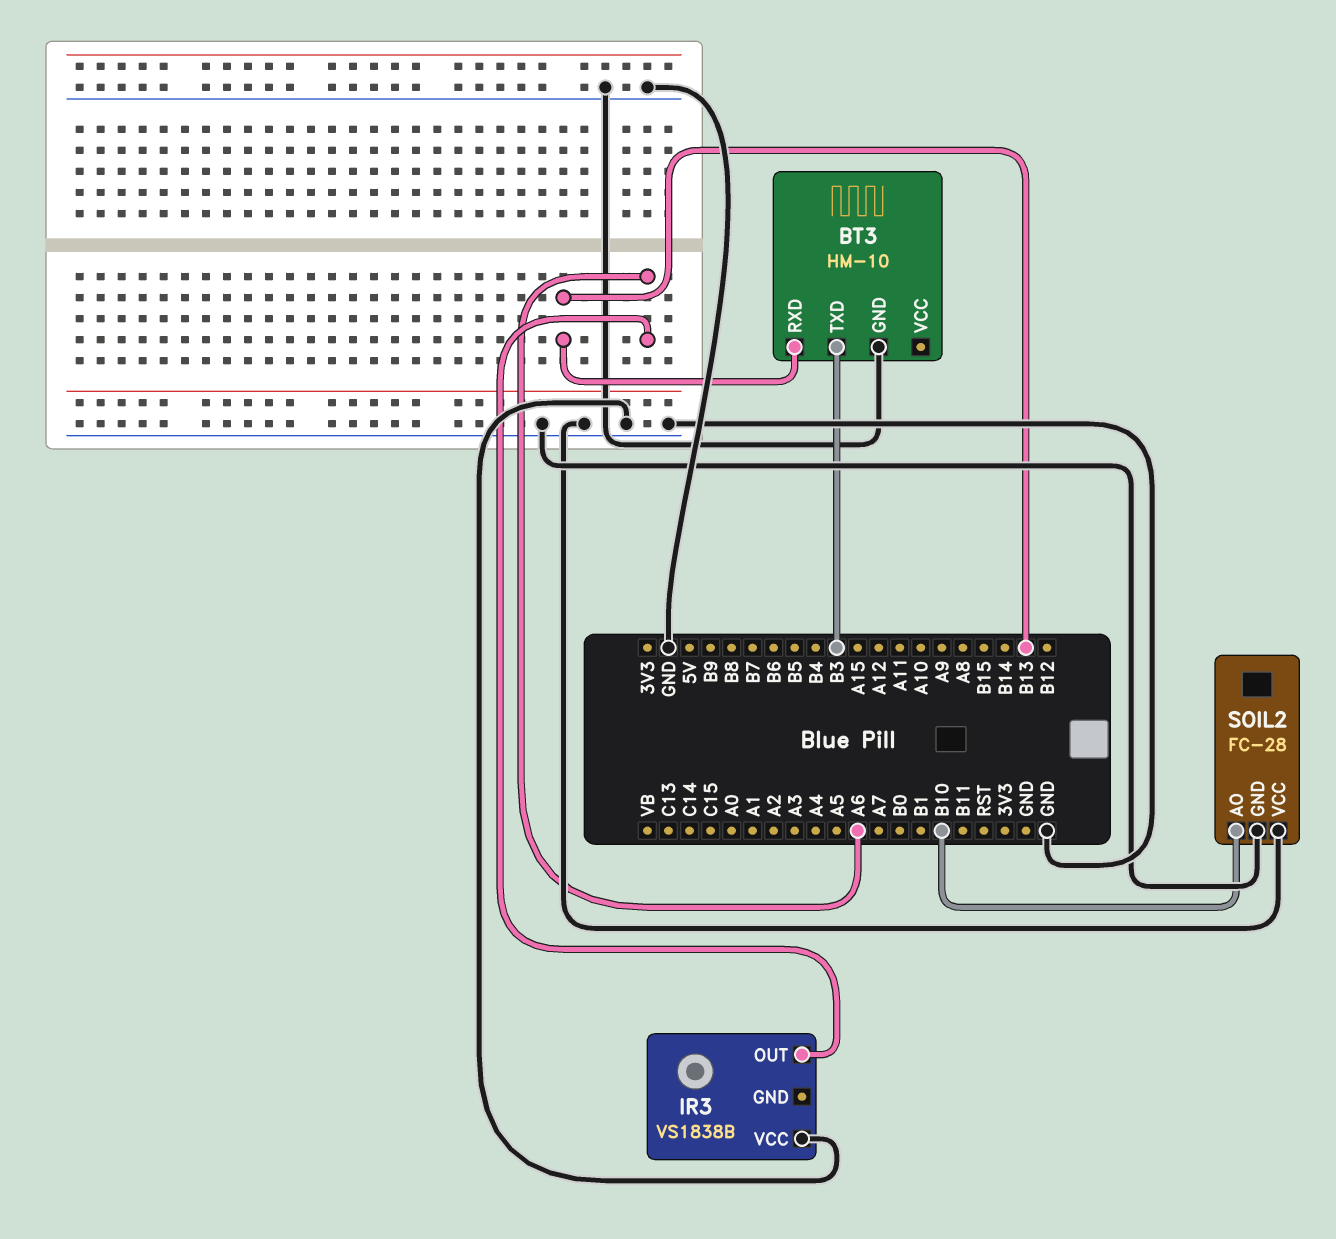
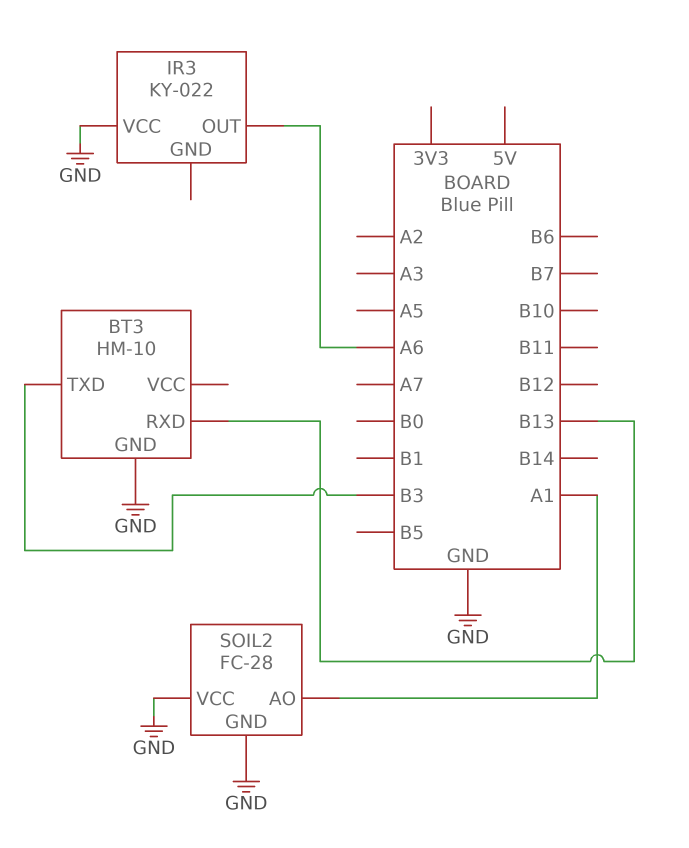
IR3: VS1838B -> KY-022
SOIL2 pin AO: B10 -> A1

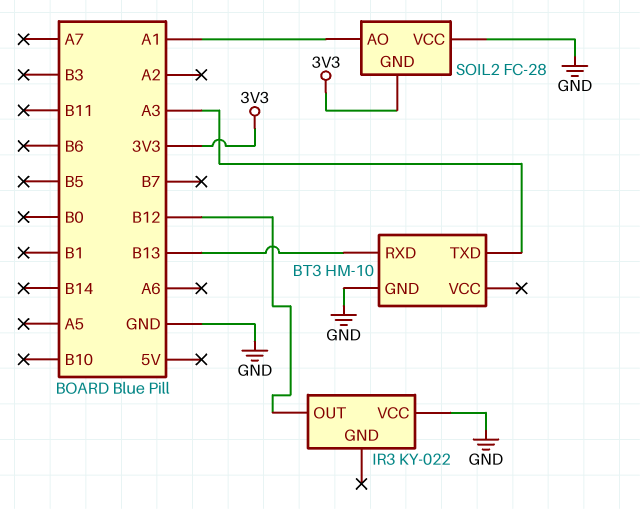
BT3 pin TXD: B3 -> A3
IR3 pin OUT: A6 -> B12
SOIL2 pin GND: GND -> 3V3

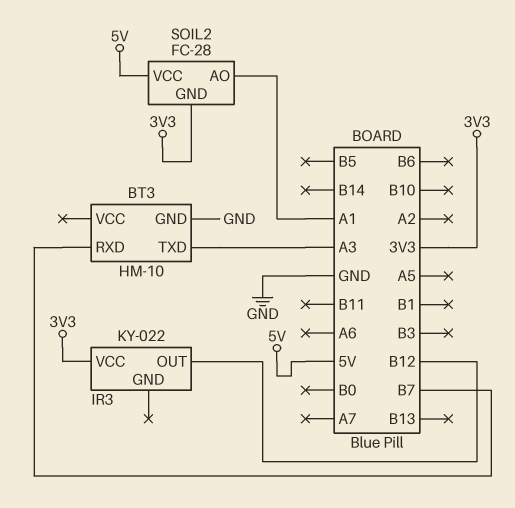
BT3 pin RXD: B13 -> B7
IR3 pin VCC: GND -> 3V3
SOIL2 pin VCC: GND -> 5V

